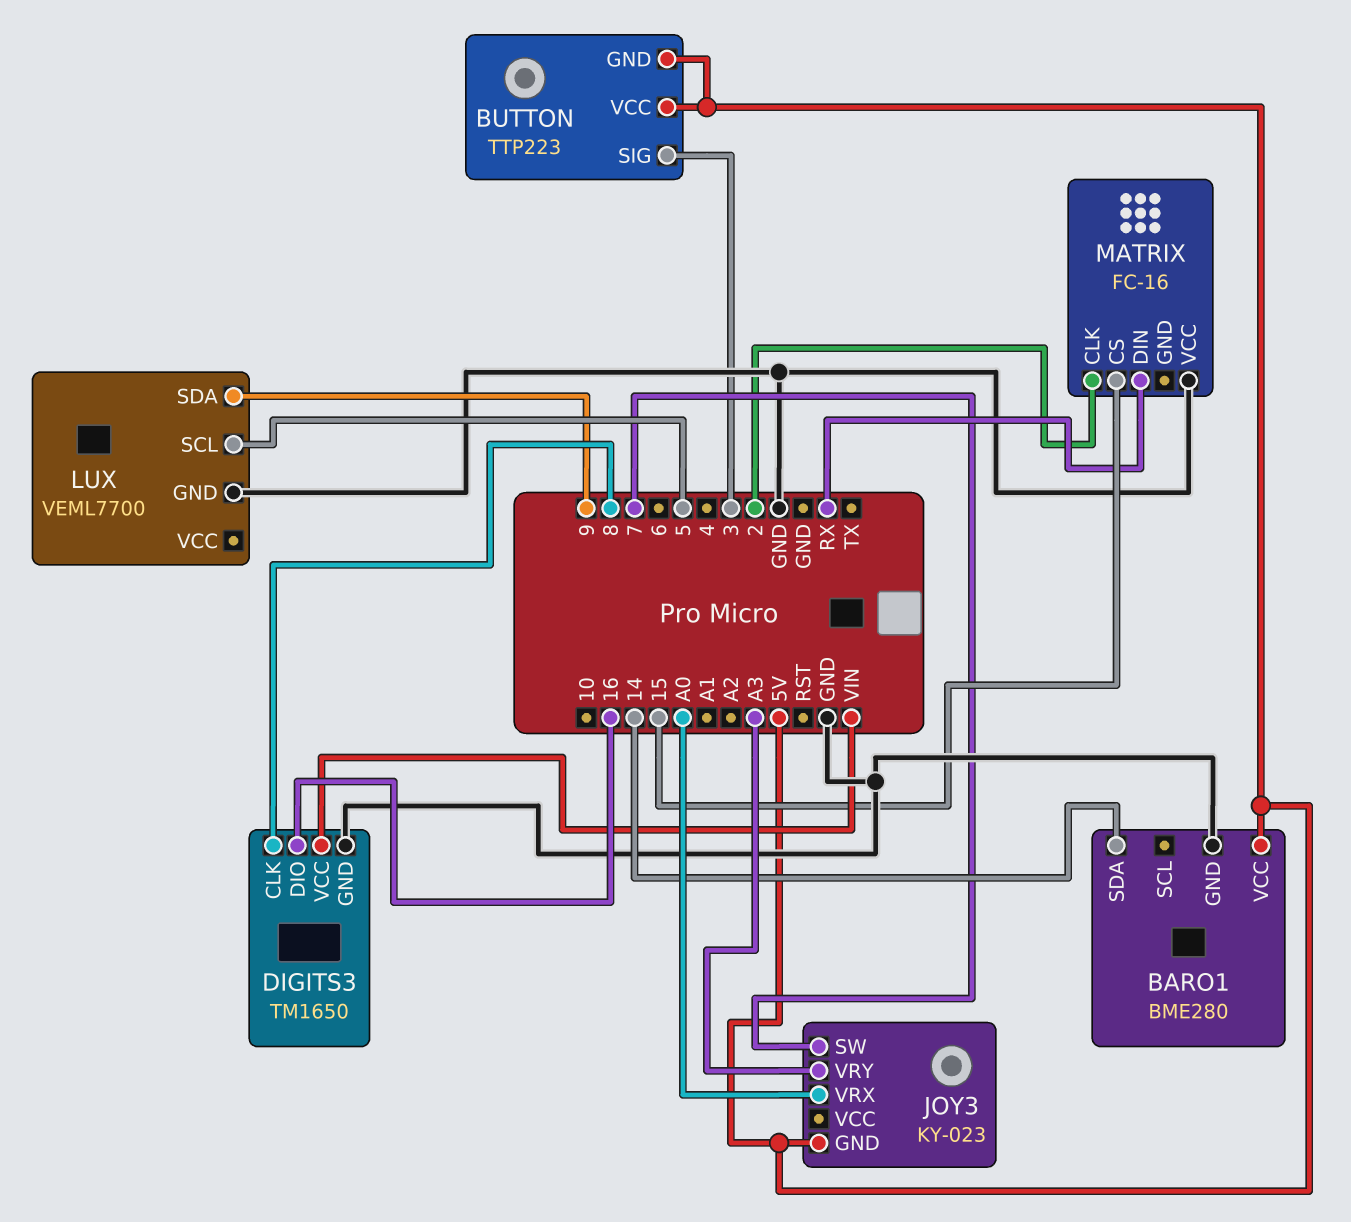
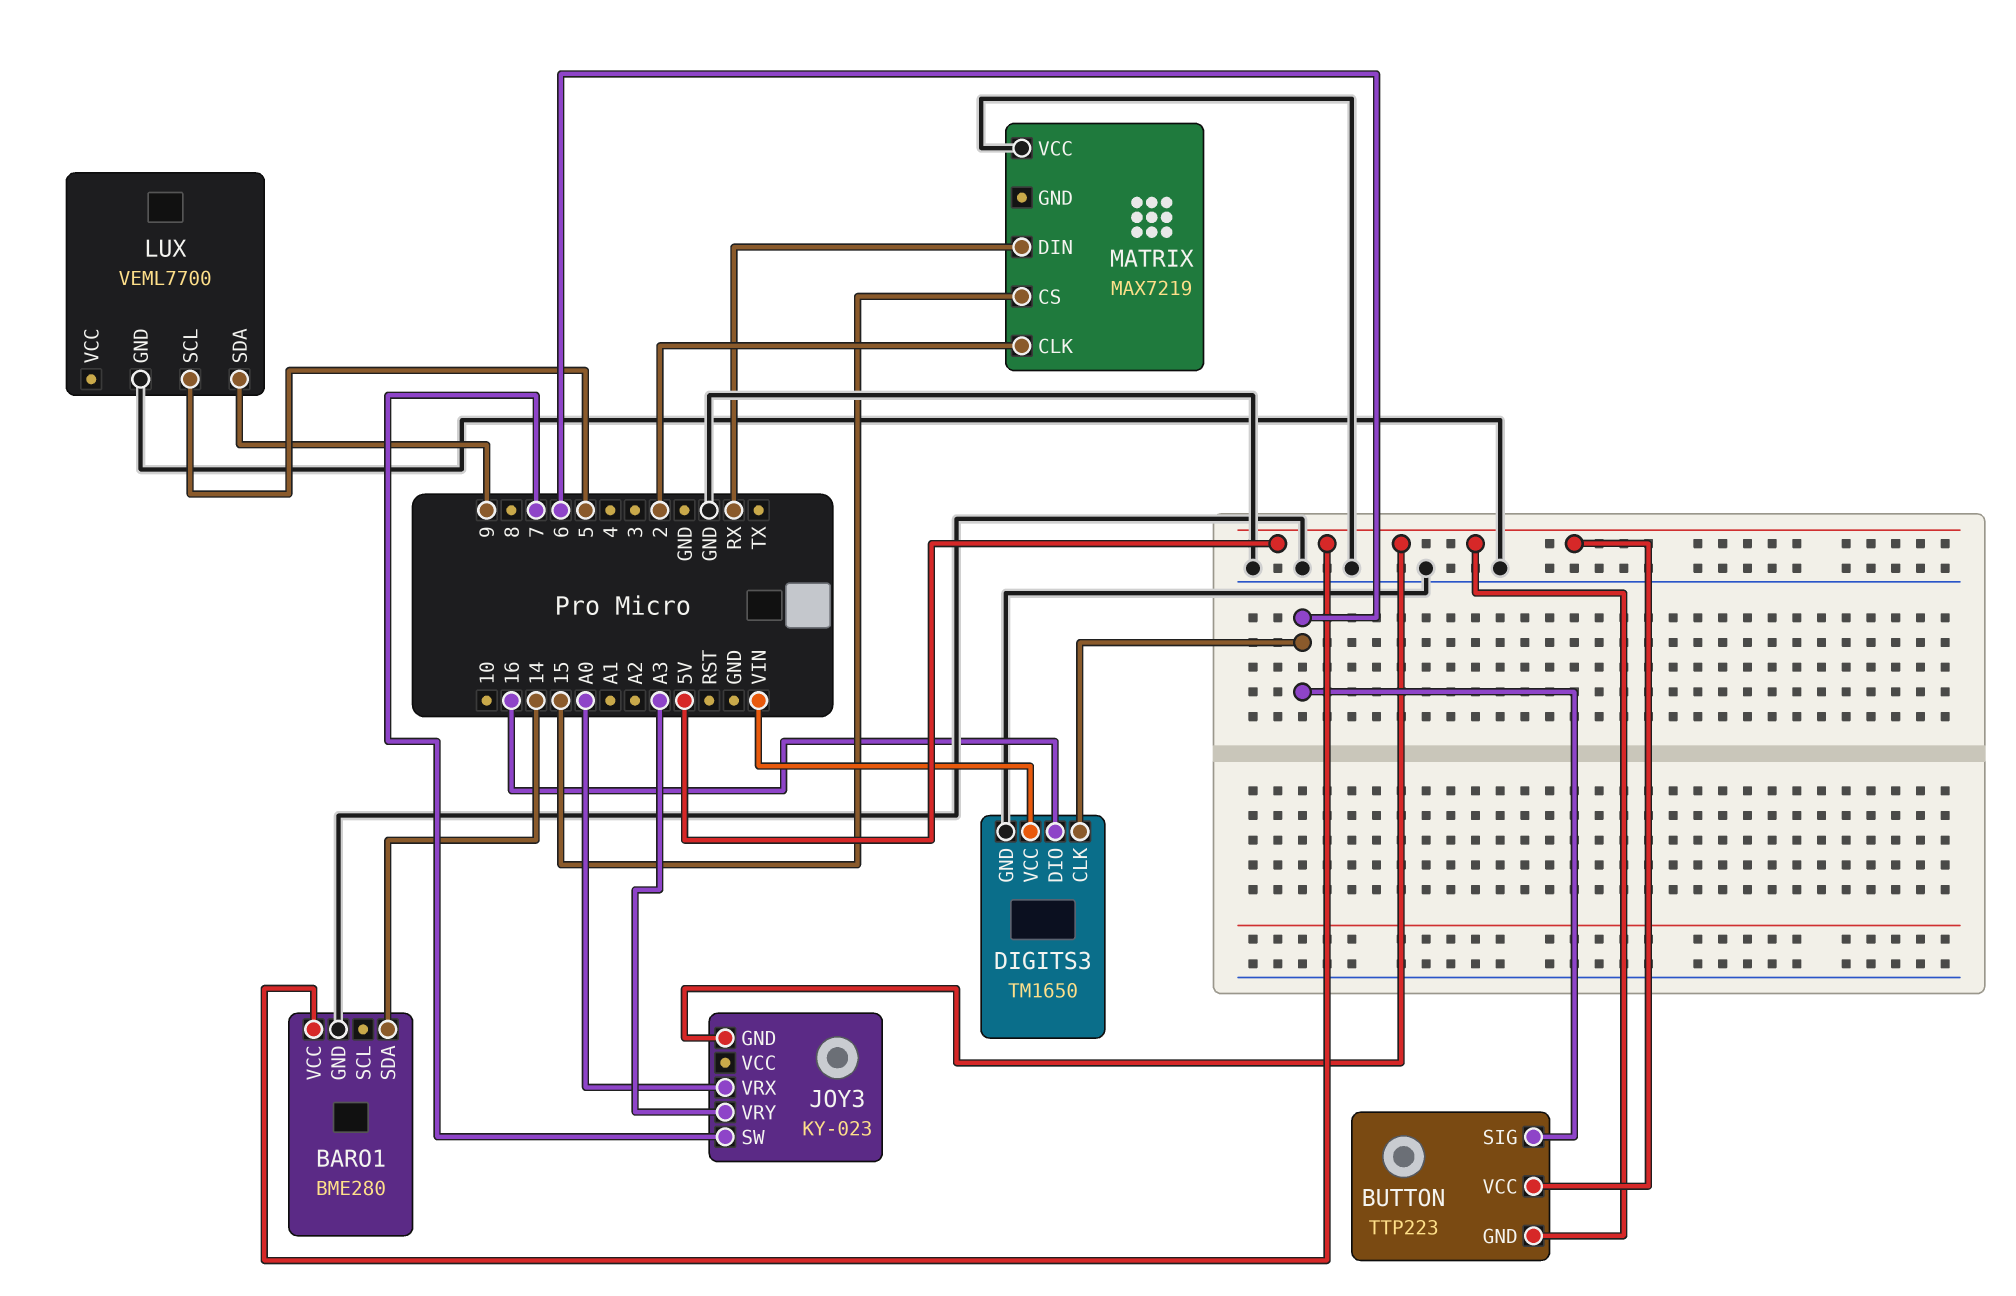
BUTTON pin SIG: 3 -> 6
DIGITS3 pin CLK: 8 -> 6
MATRIX: FC-16 -> MAX7219

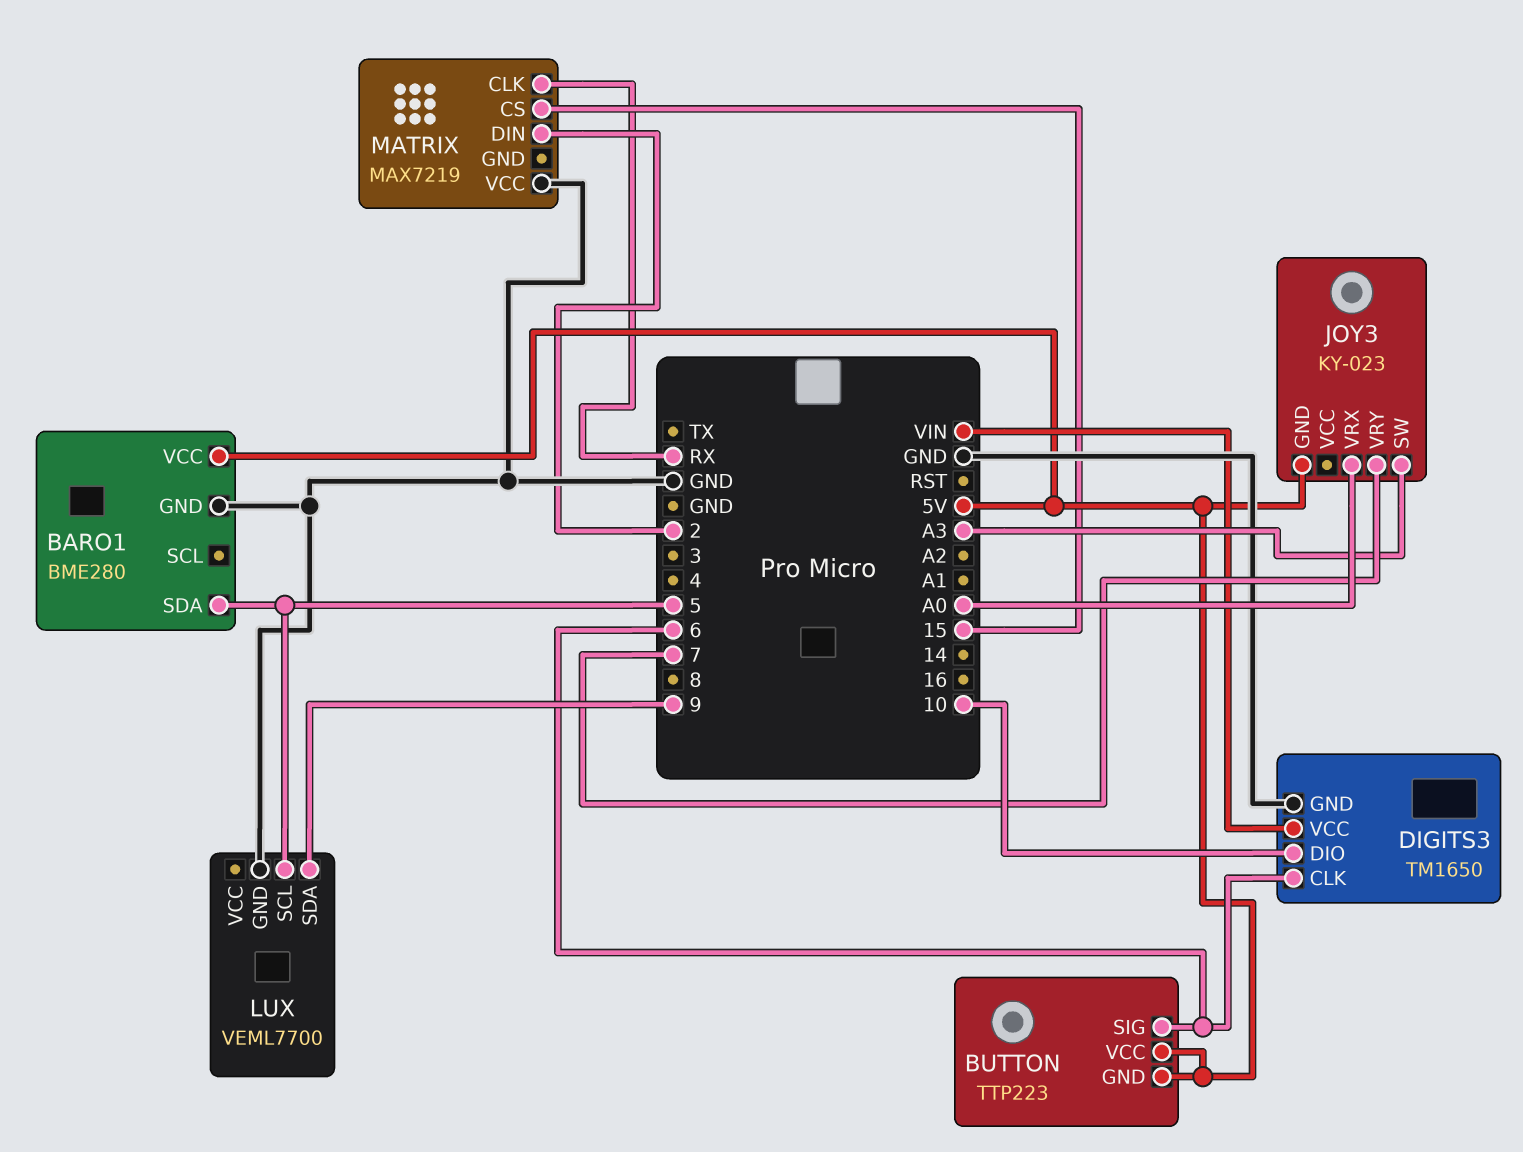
BARO1 pin SDA: 14 -> 5
DIGITS3 pin DIO: 16 -> 10
JOY3 pin SW: 7 -> A3
JOY3 pin VRY: A3 -> 7
MATRIX pin CLK: 2 -> RX
MATRIX pin DIN: RX -> 2

